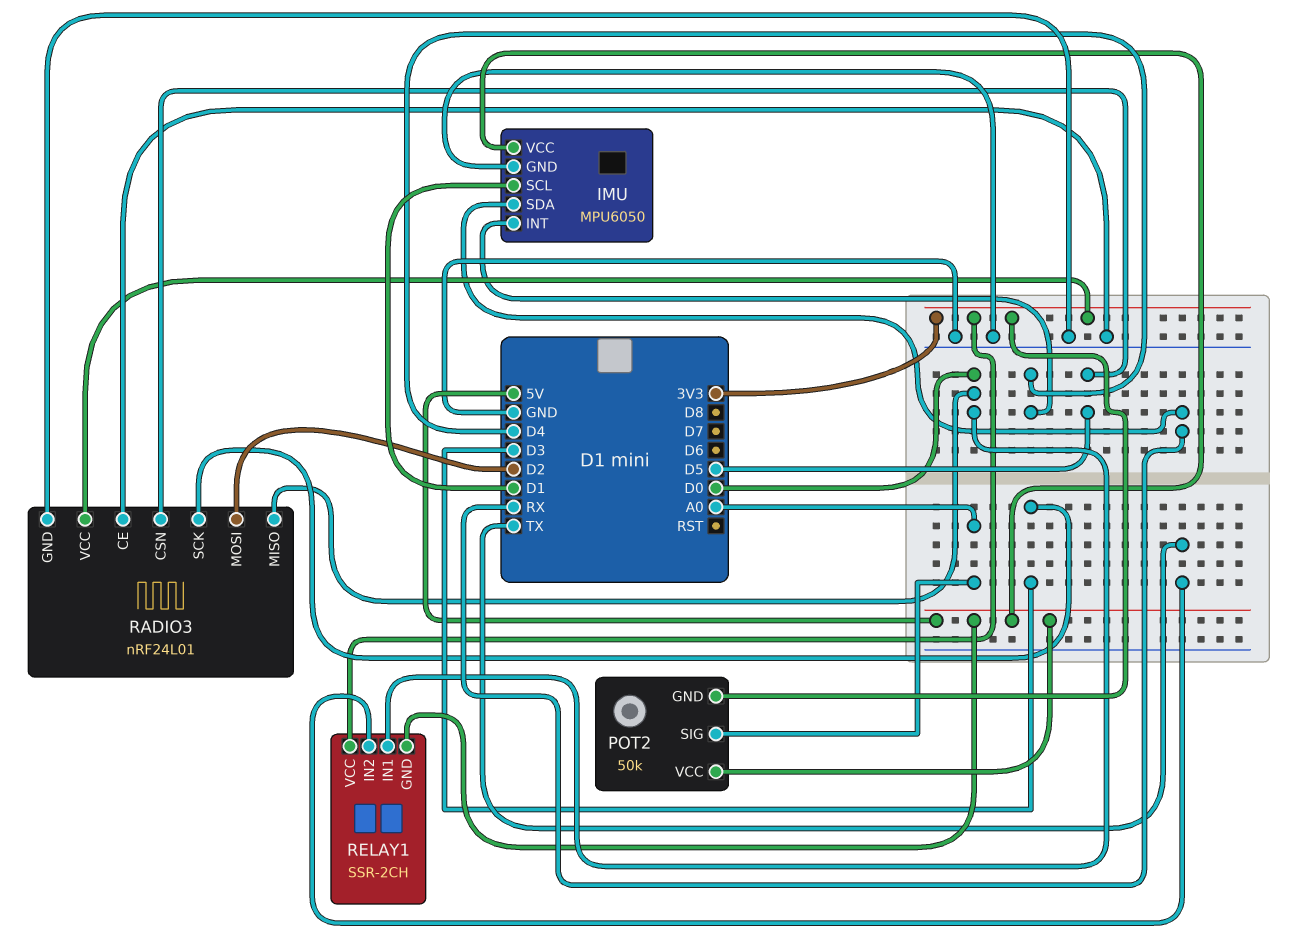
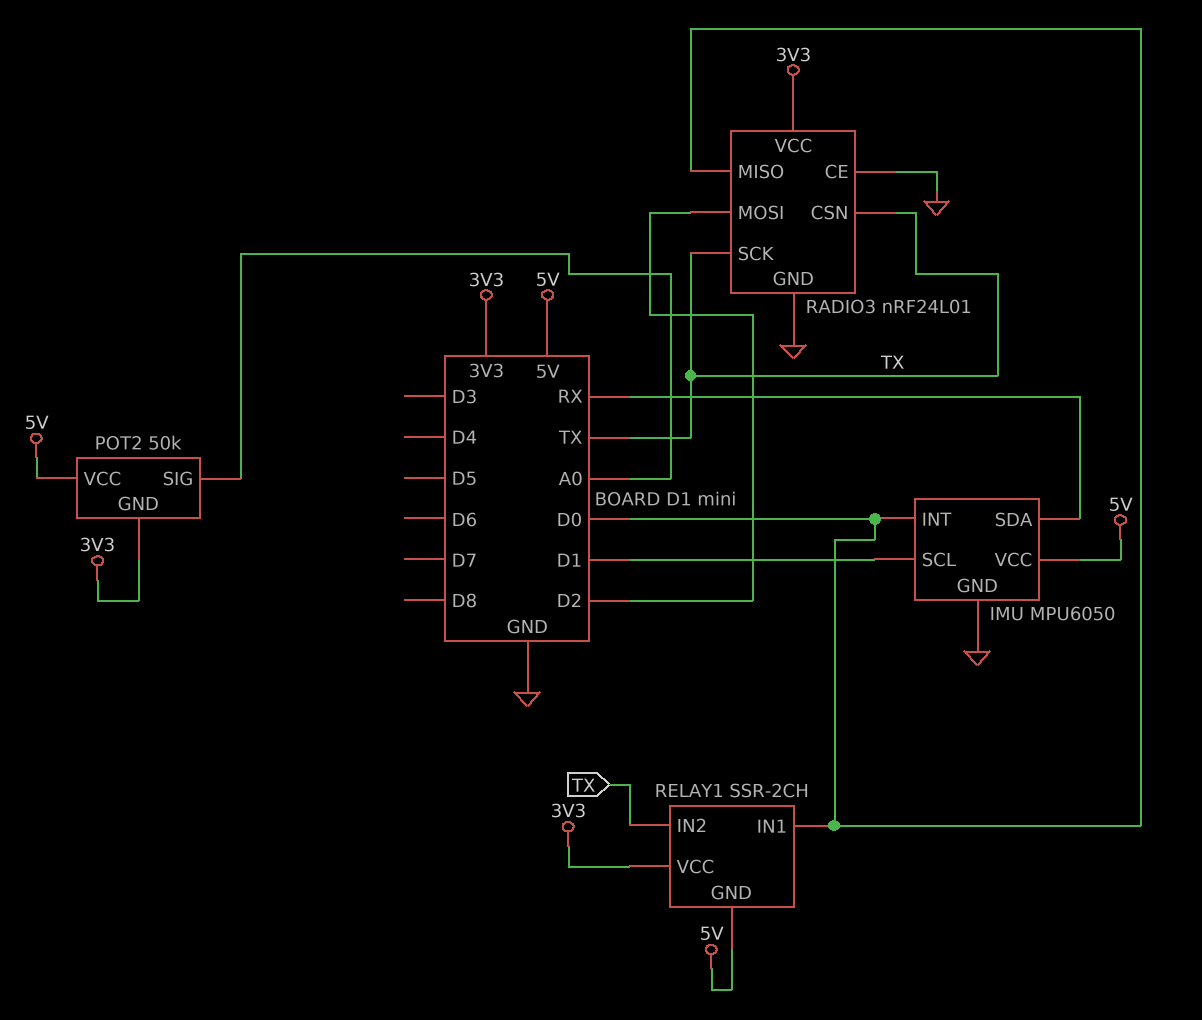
IMU pin INT: D4 -> D0
RADIO3 pin CSN: D5 -> TX
RADIO3 pin SCK: D3 -> TX

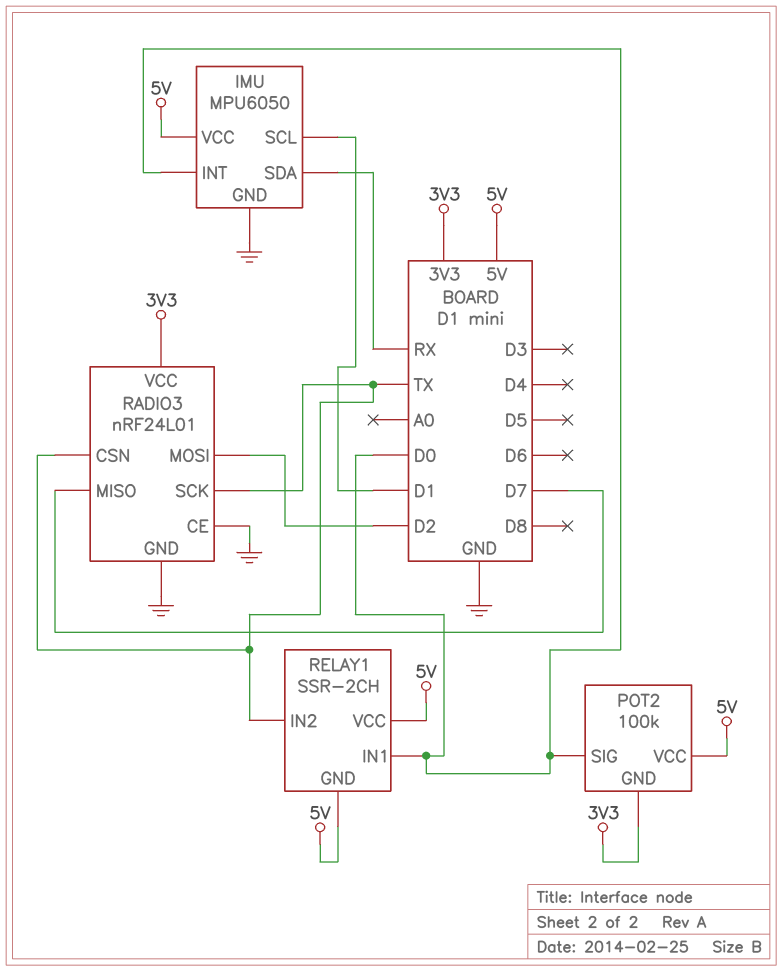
POT2: 50k -> 100k
POT2 pin SIG: A0 -> D0
RADIO3 pin MISO: D0 -> D7
RELAY1 pin VCC: 3V3 -> 5V

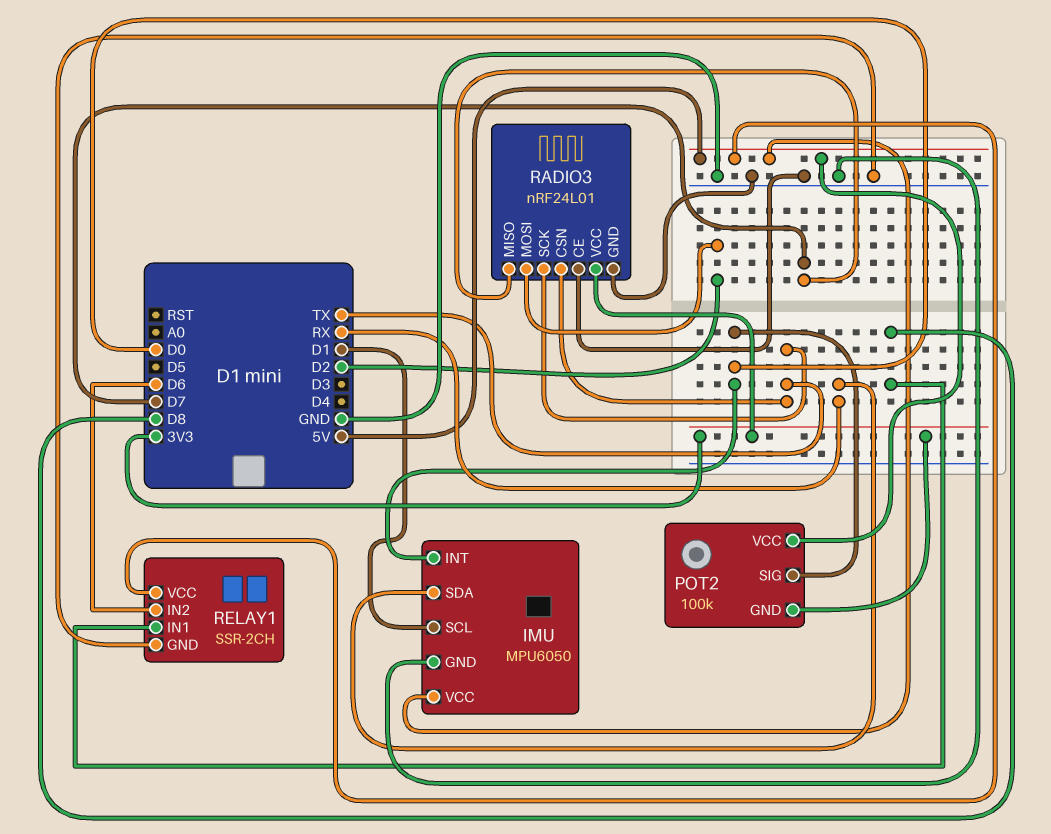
RELAY1 pin GND: 5V -> GND
RELAY1 pin IN1: D0 -> D8
RELAY1 pin IN2: TX -> D6

